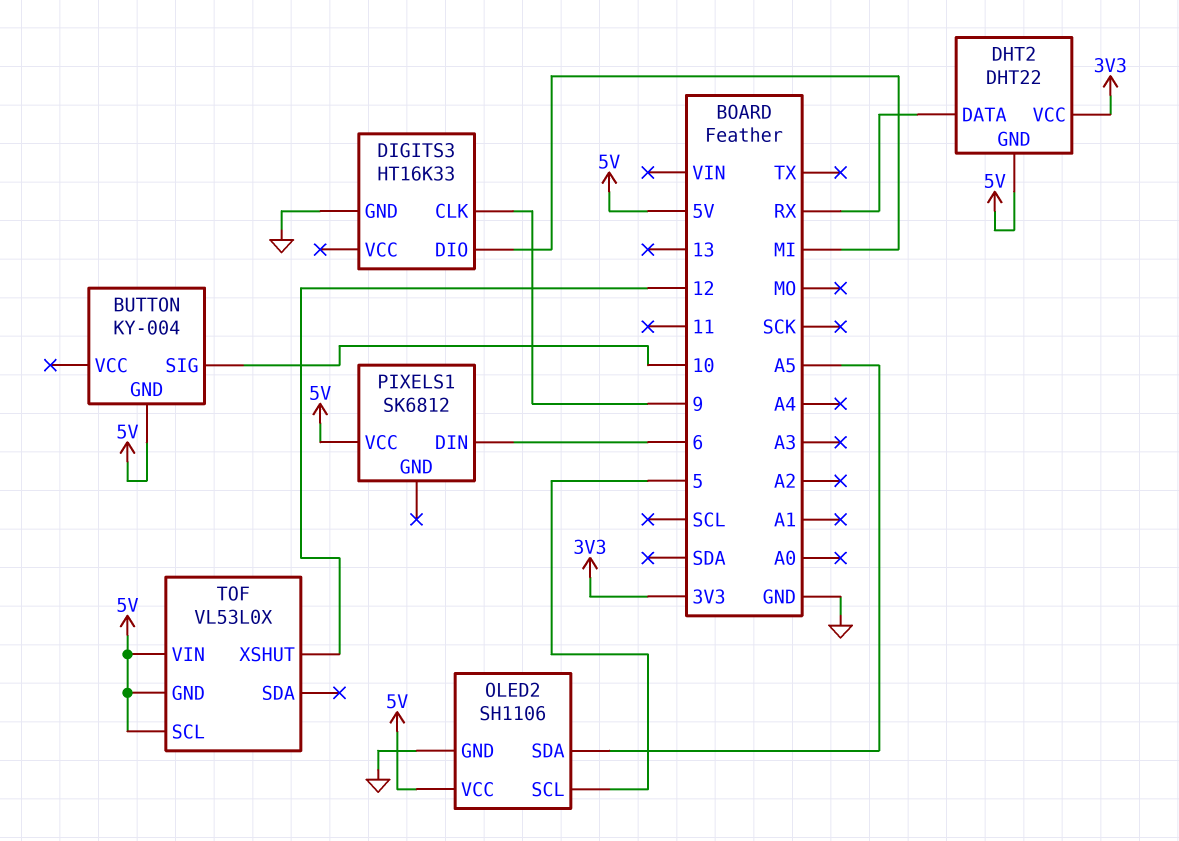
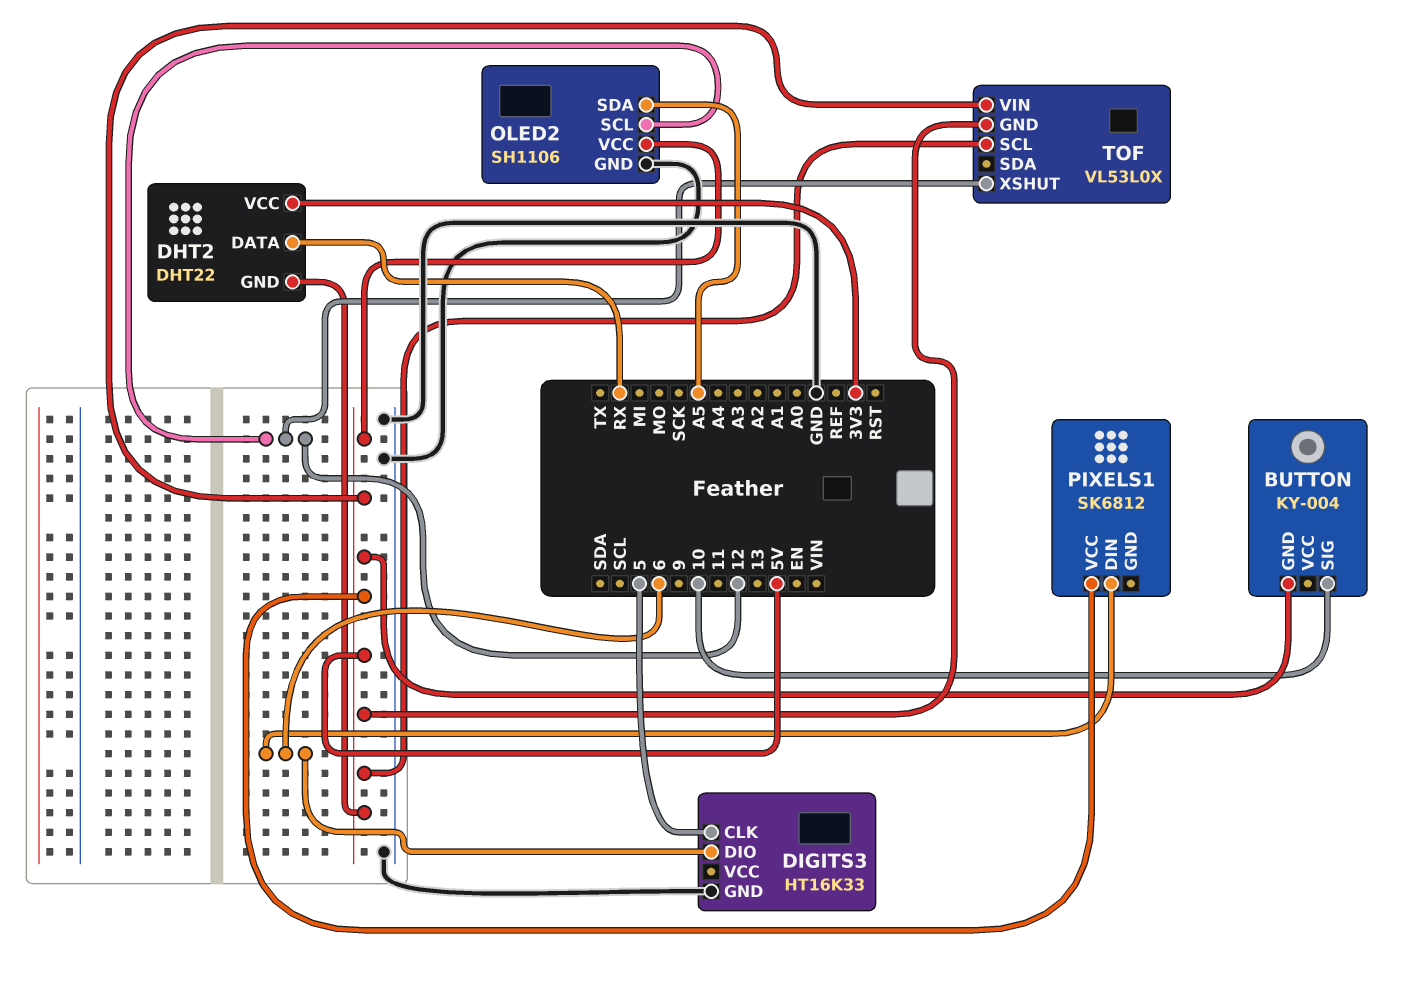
DIGITS3 pin CLK: 9 -> 5
DIGITS3 pin DIO: MI -> 6
OLED2 pin SCL: 5 -> 12

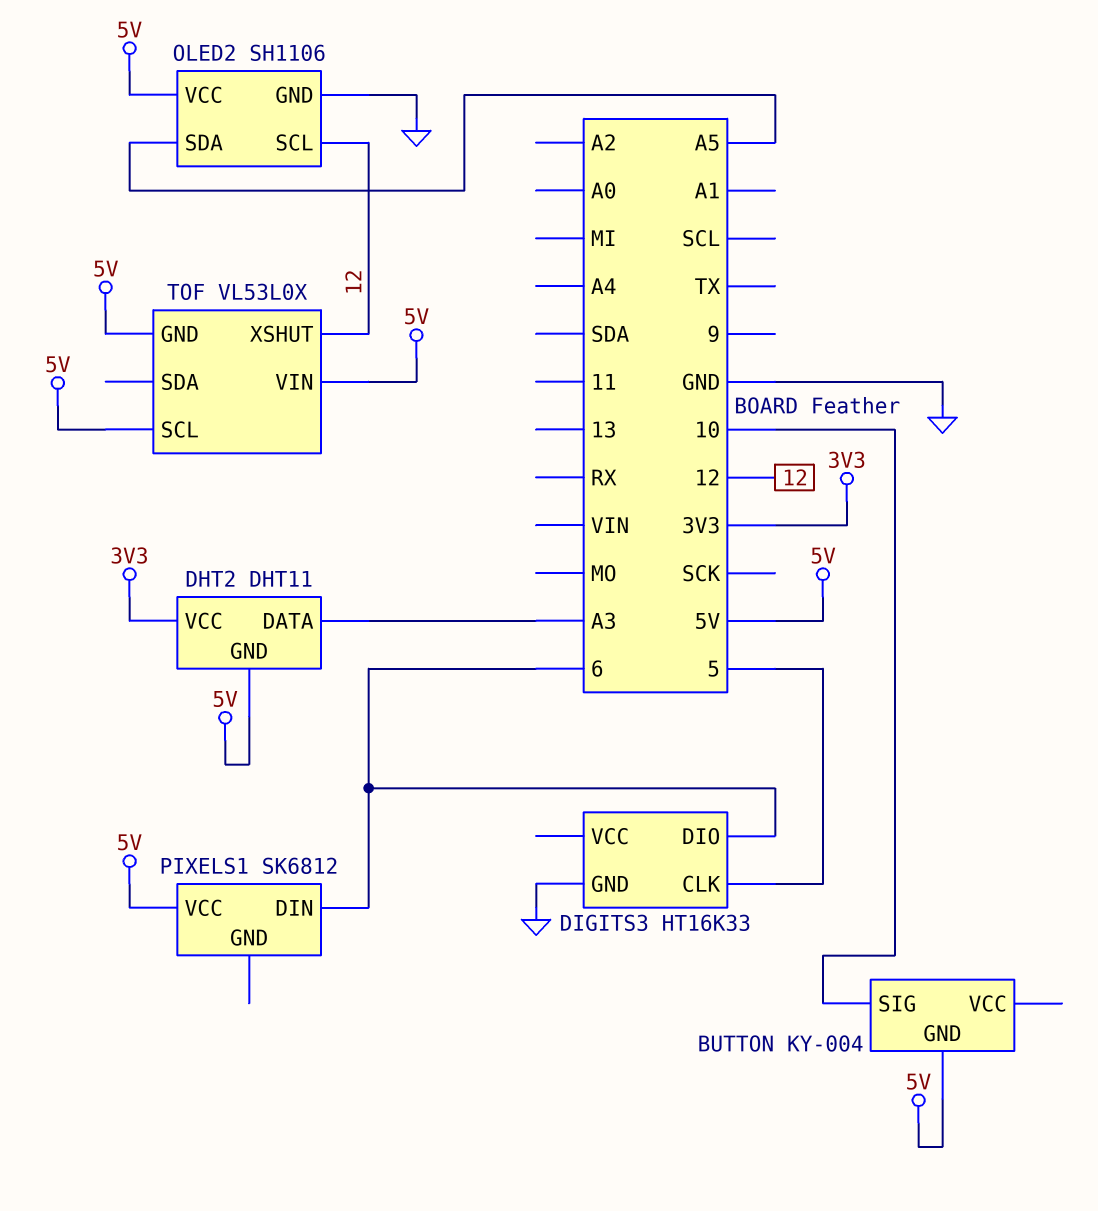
DHT2: DHT22 -> DHT11
DHT2 pin DATA: RX -> A3

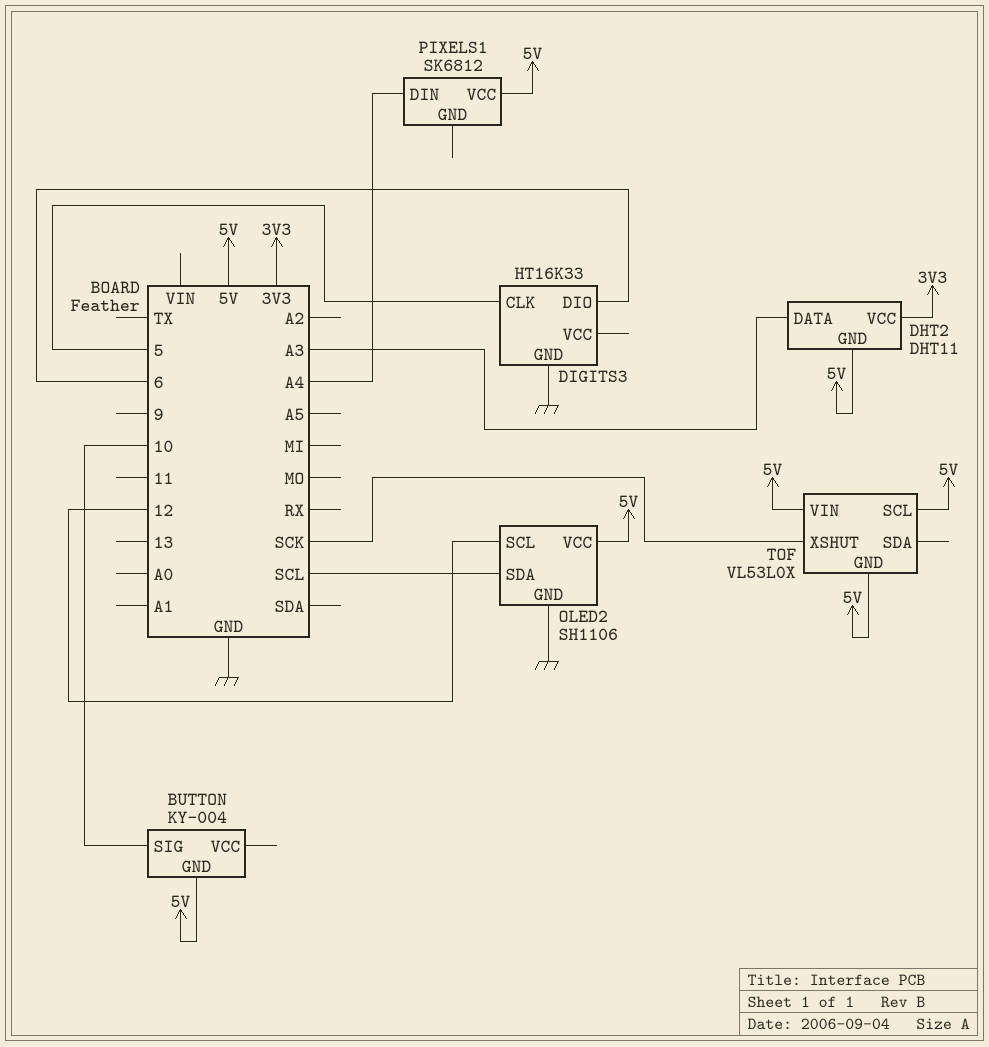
OLED2 pin SDA: A5 -> SCL
PIXELS1 pin DIN: 6 -> A4
TOF pin XSHUT: 12 -> SCK

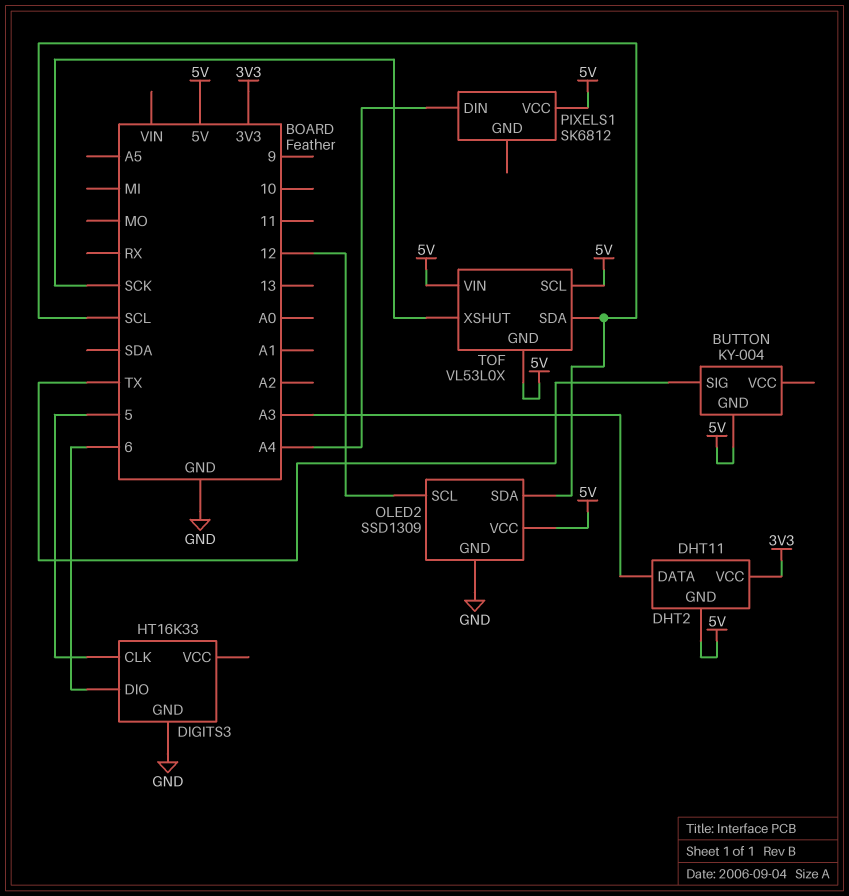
BUTTON pin SIG: 10 -> TX
OLED2: SH1106 -> SSD1309
TOF pin SDA: none -> SCL

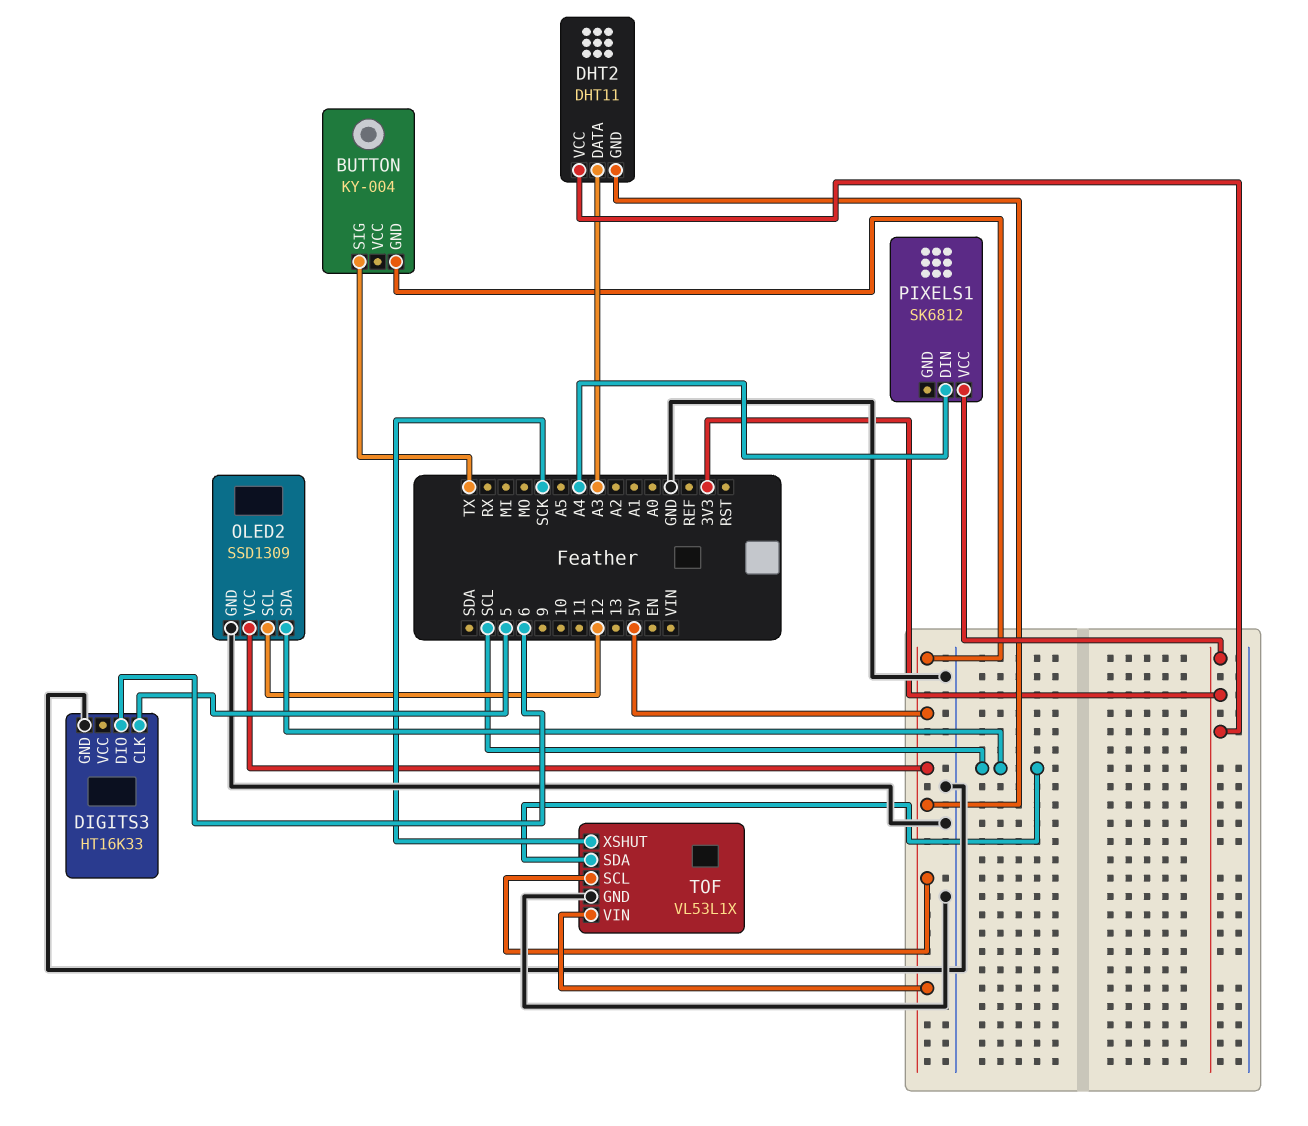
PIXELS1 pin VCC: 5V -> 3V3
TOF: VL53L0X -> VL53L1X
TOF pin GND: 5V -> GND

